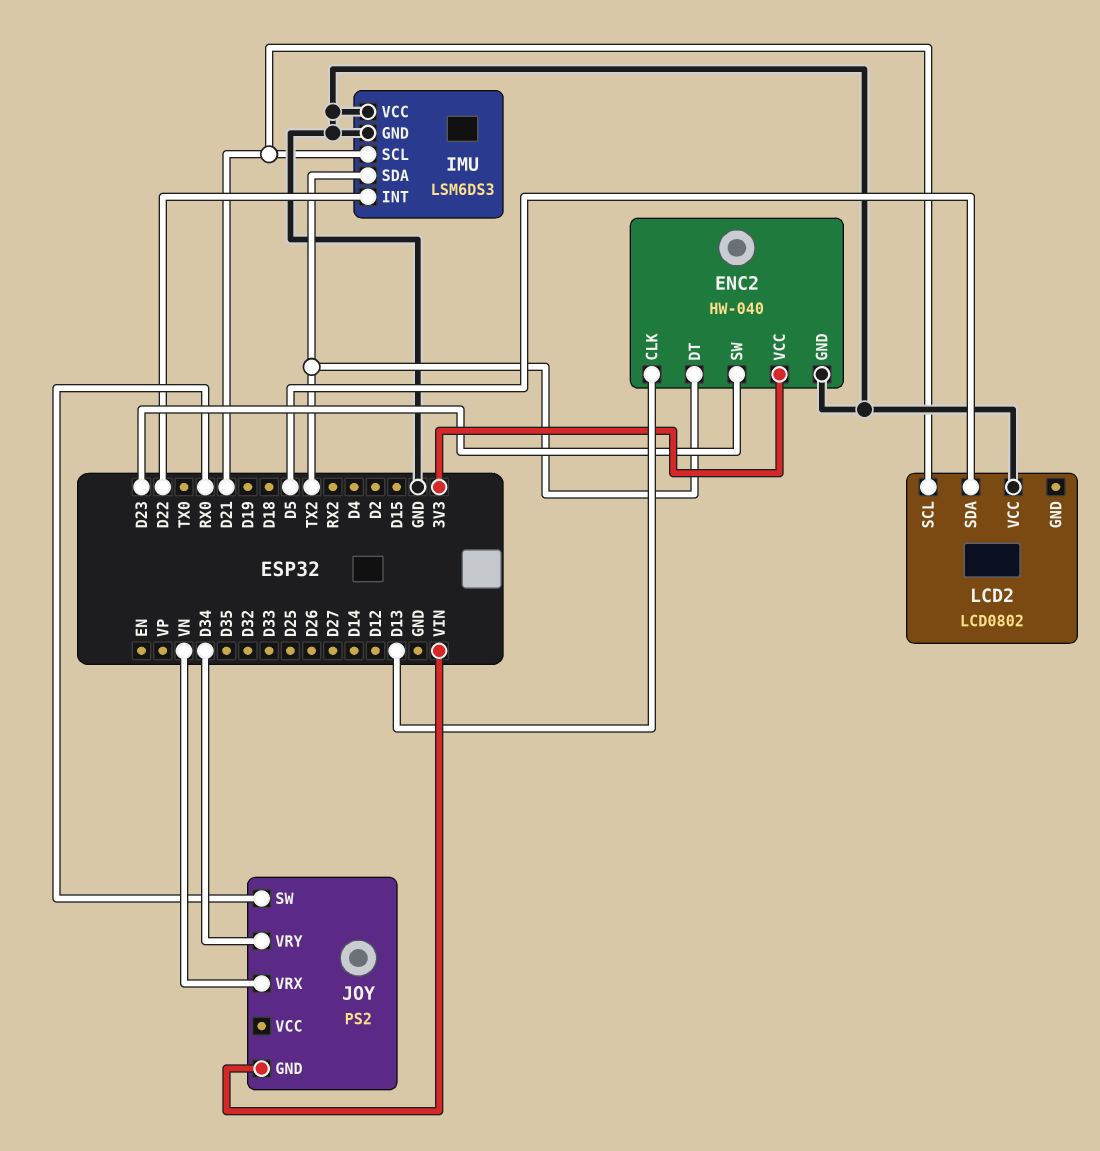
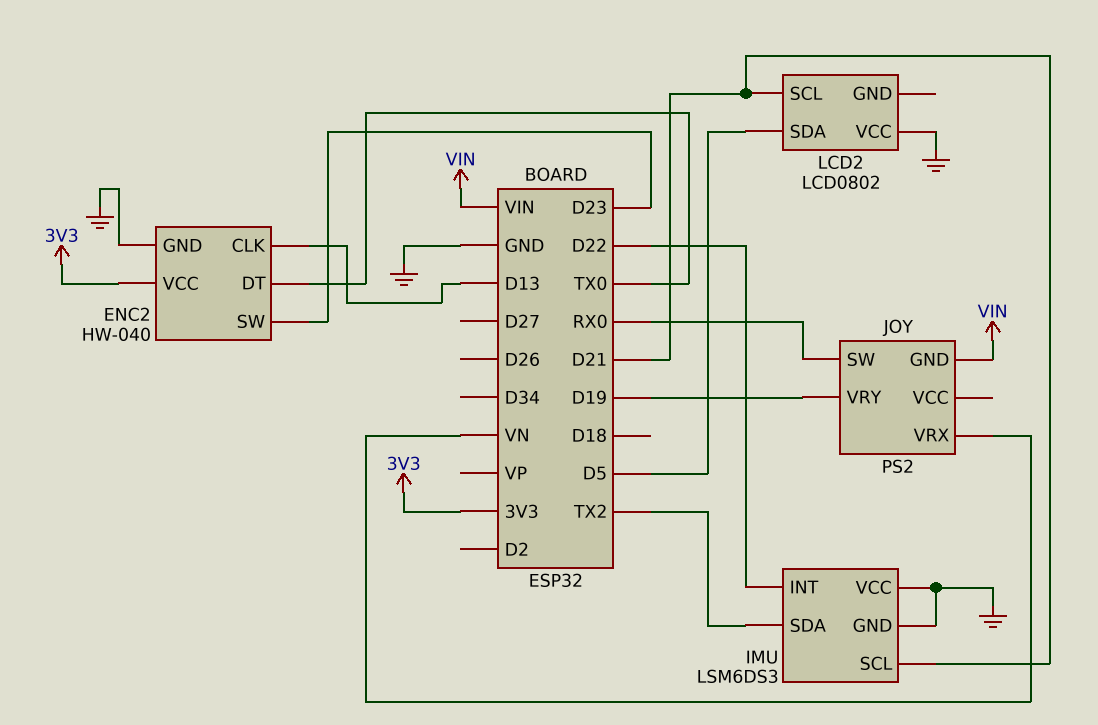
ENC2 pin DT: TX2 -> TX0
JOY pin VRY: D34 -> D19

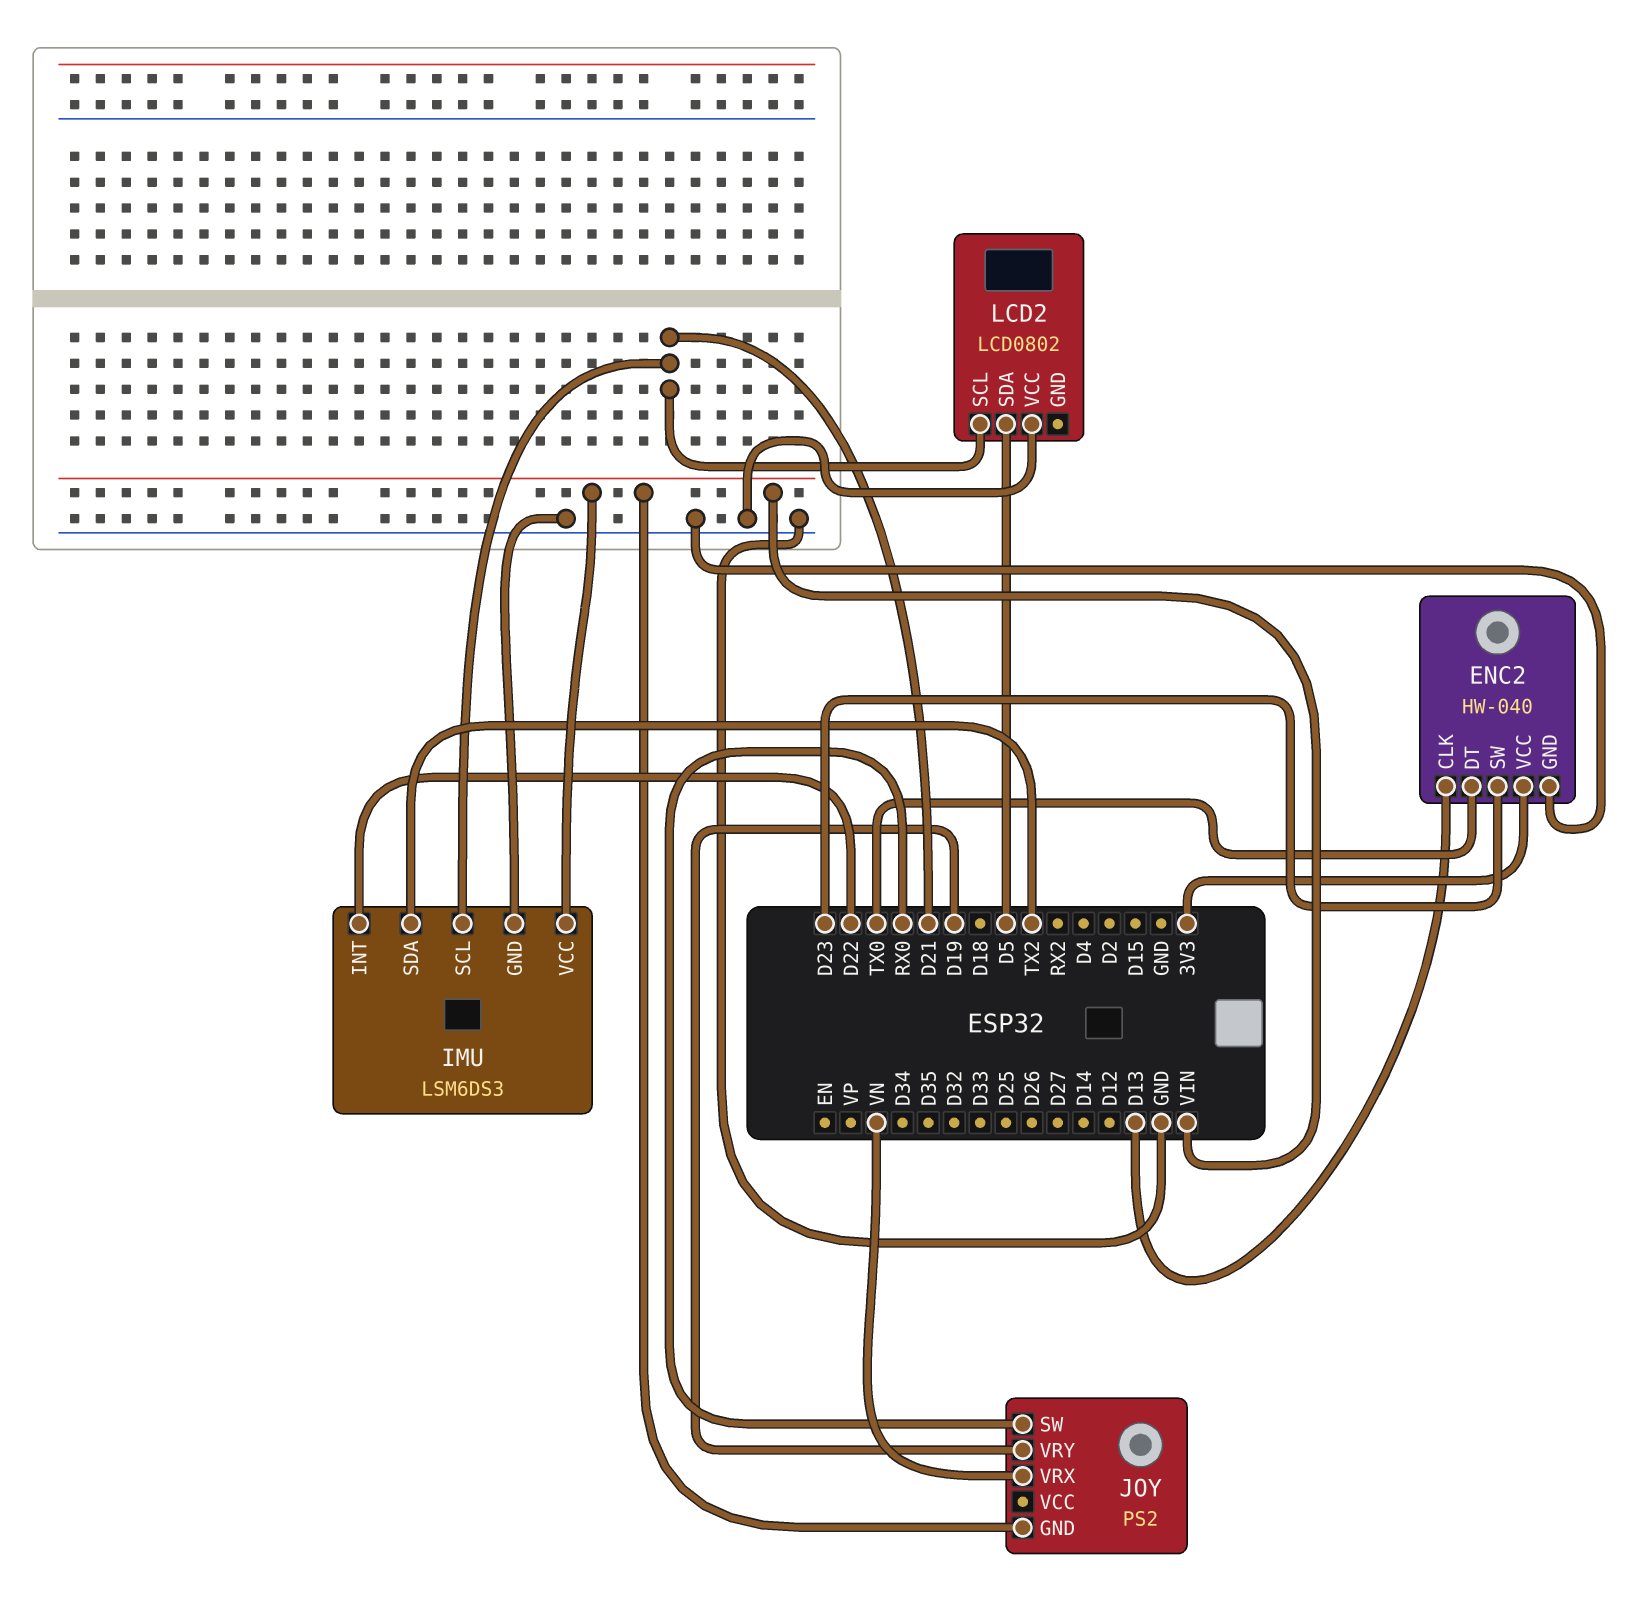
IMU pin VCC: GND -> VIN

